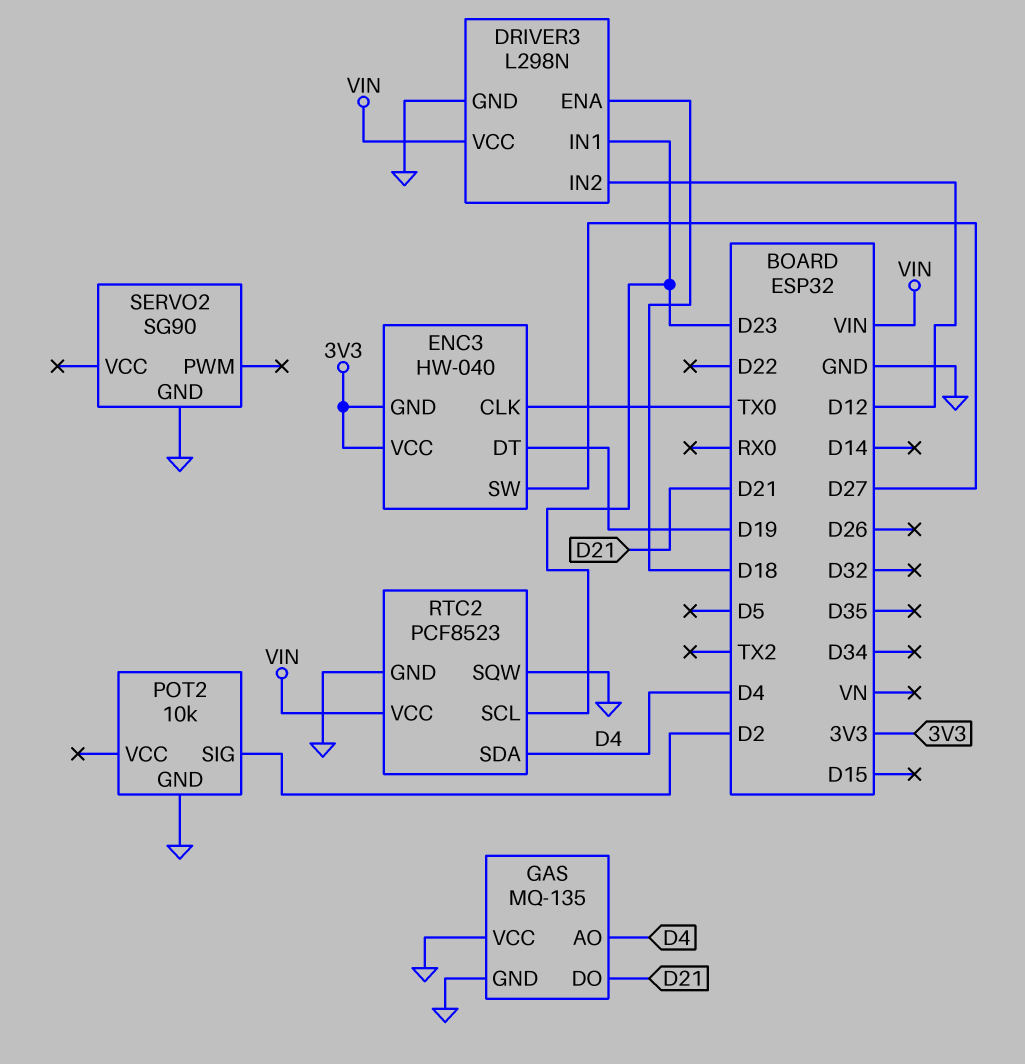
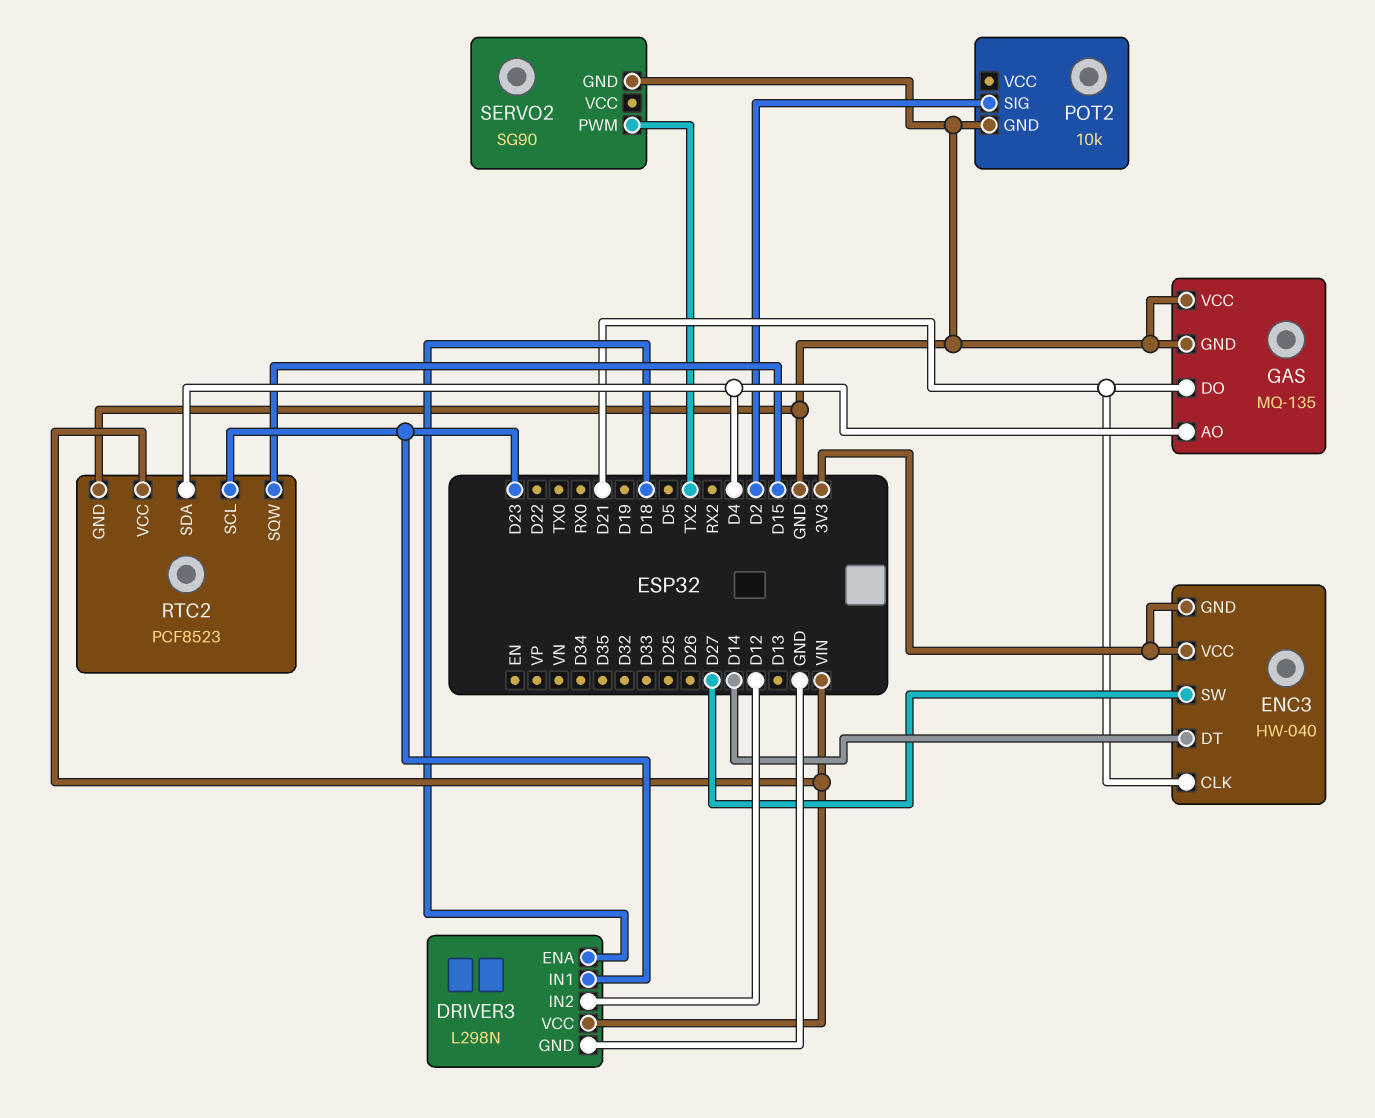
ENC3 pin CLK: TX0 -> D21
ENC3 pin DT: D19 -> D14
RTC2 pin SQW: GND -> D15
SERVO2 pin PWM: none -> TX2

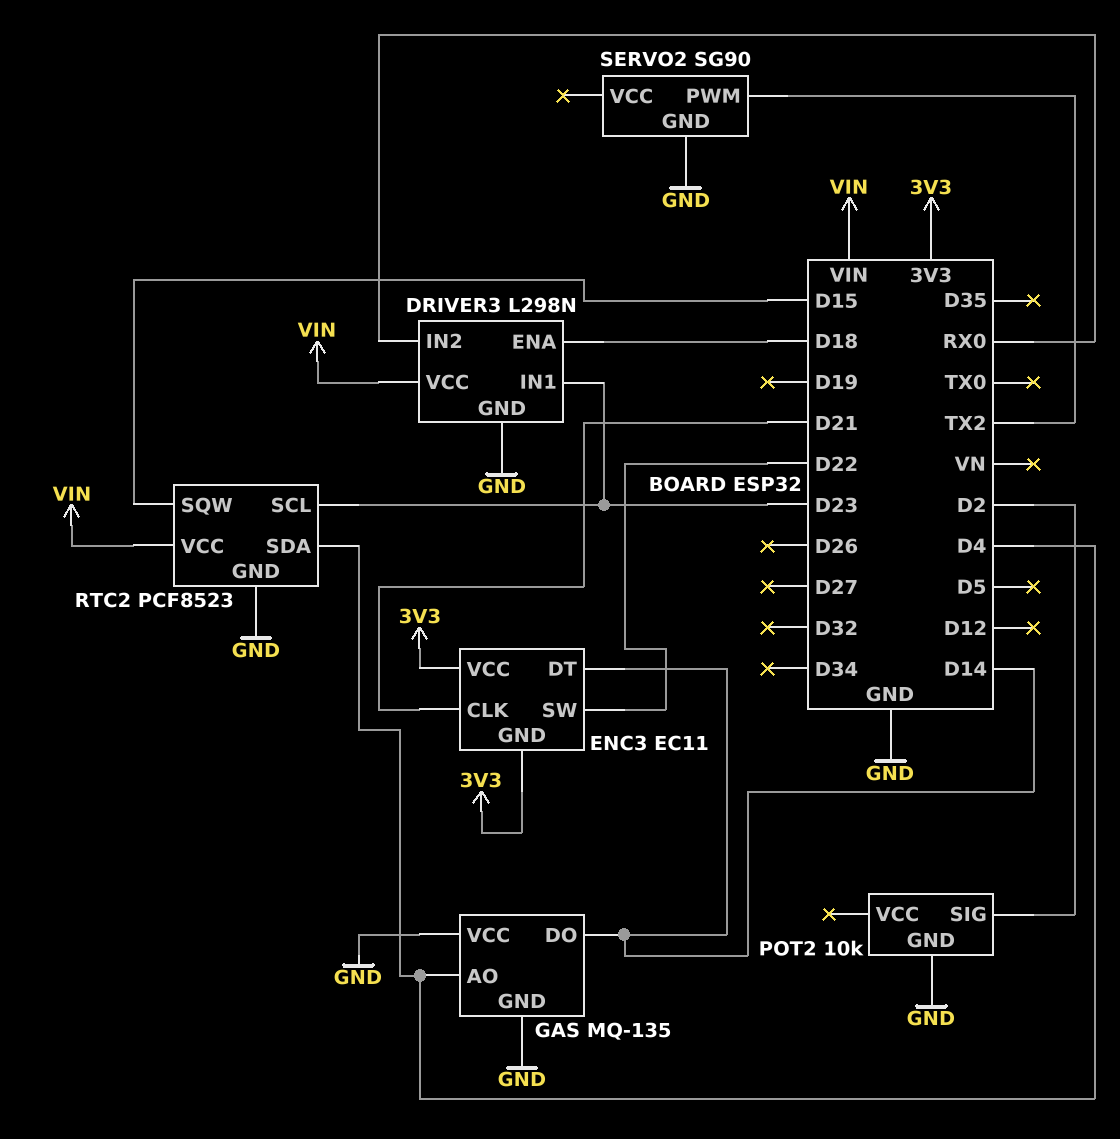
DRIVER3 pin IN2: D12 -> RX0
ENC3: HW-040 -> EC11
ENC3 pin SW: D27 -> D22
GAS pin DO: D21 -> D14

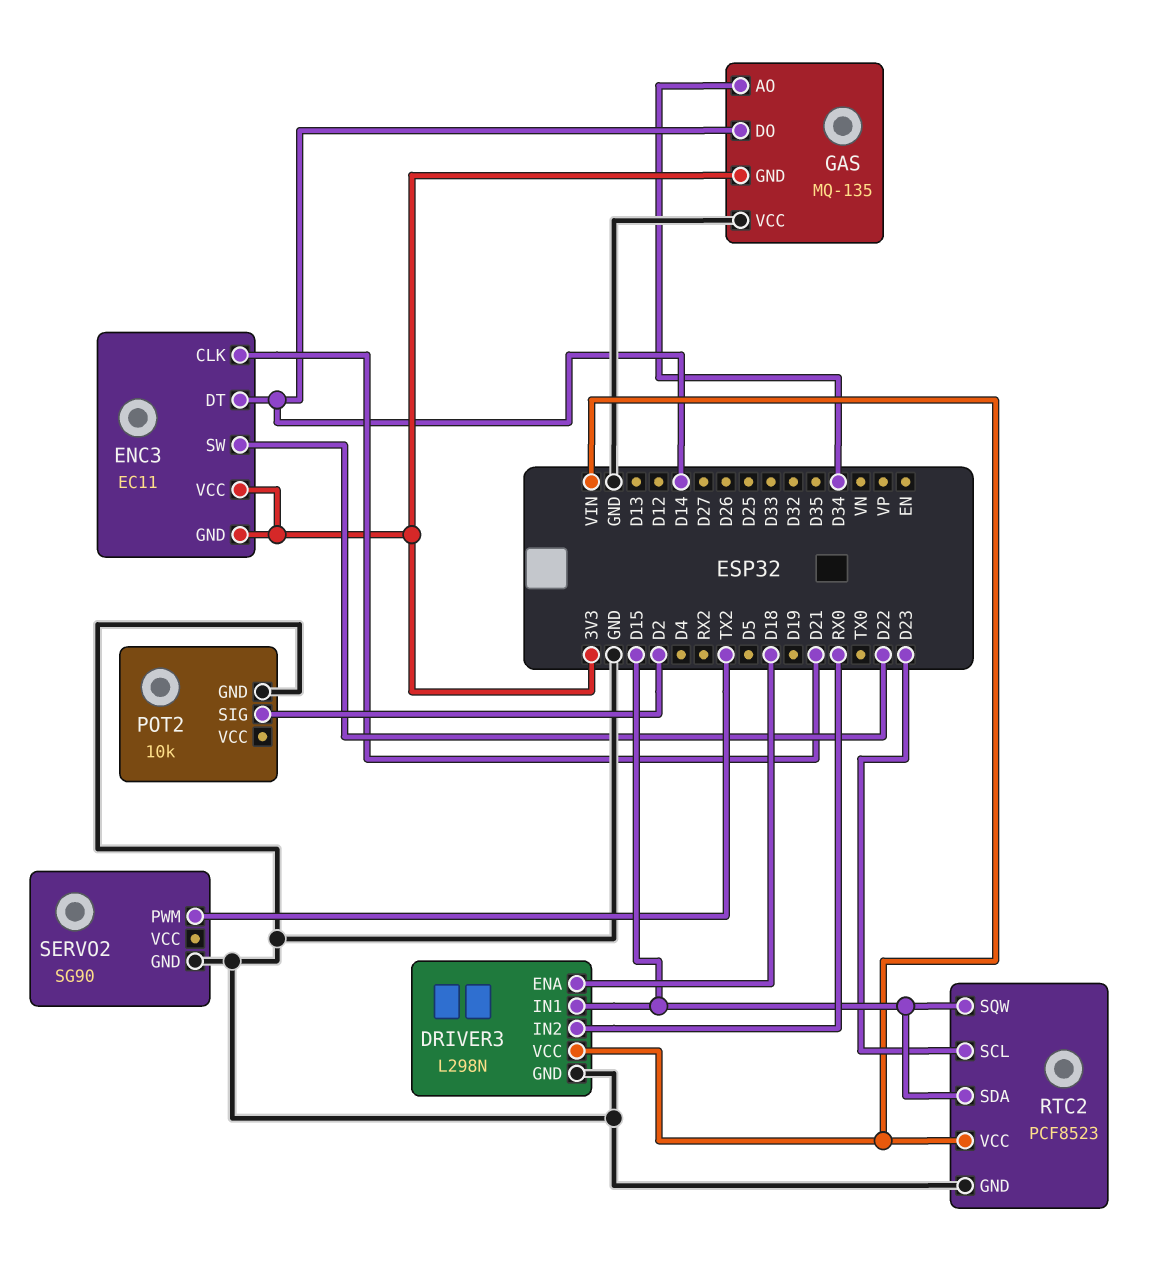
DRIVER3 pin IN1: D23 -> D15
GAS pin AO: D4 -> D34
GAS pin GND: GND -> 3V3
RTC2 pin SDA: D4 -> D15

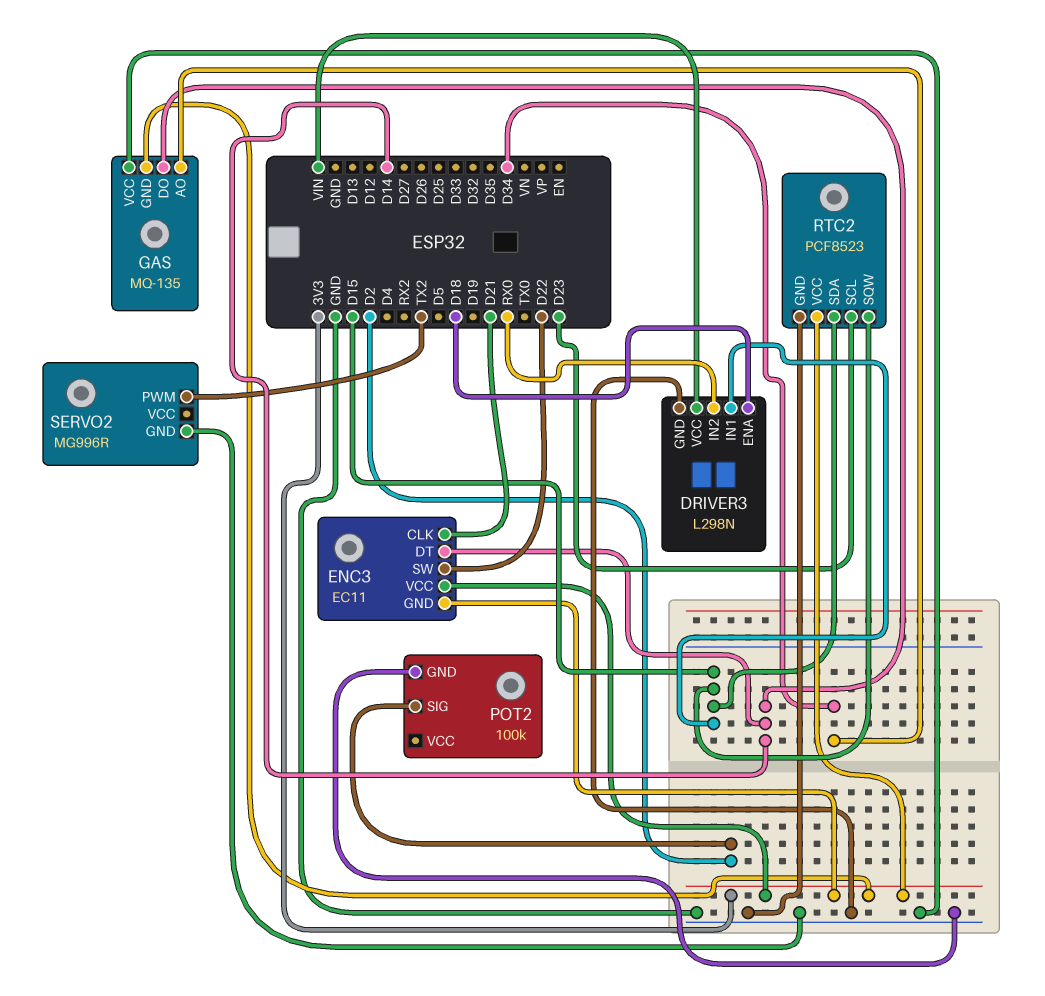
POT2: 10k -> 100k
RTC2 pin VCC: VIN -> 3V3
SERVO2: SG90 -> MG996R

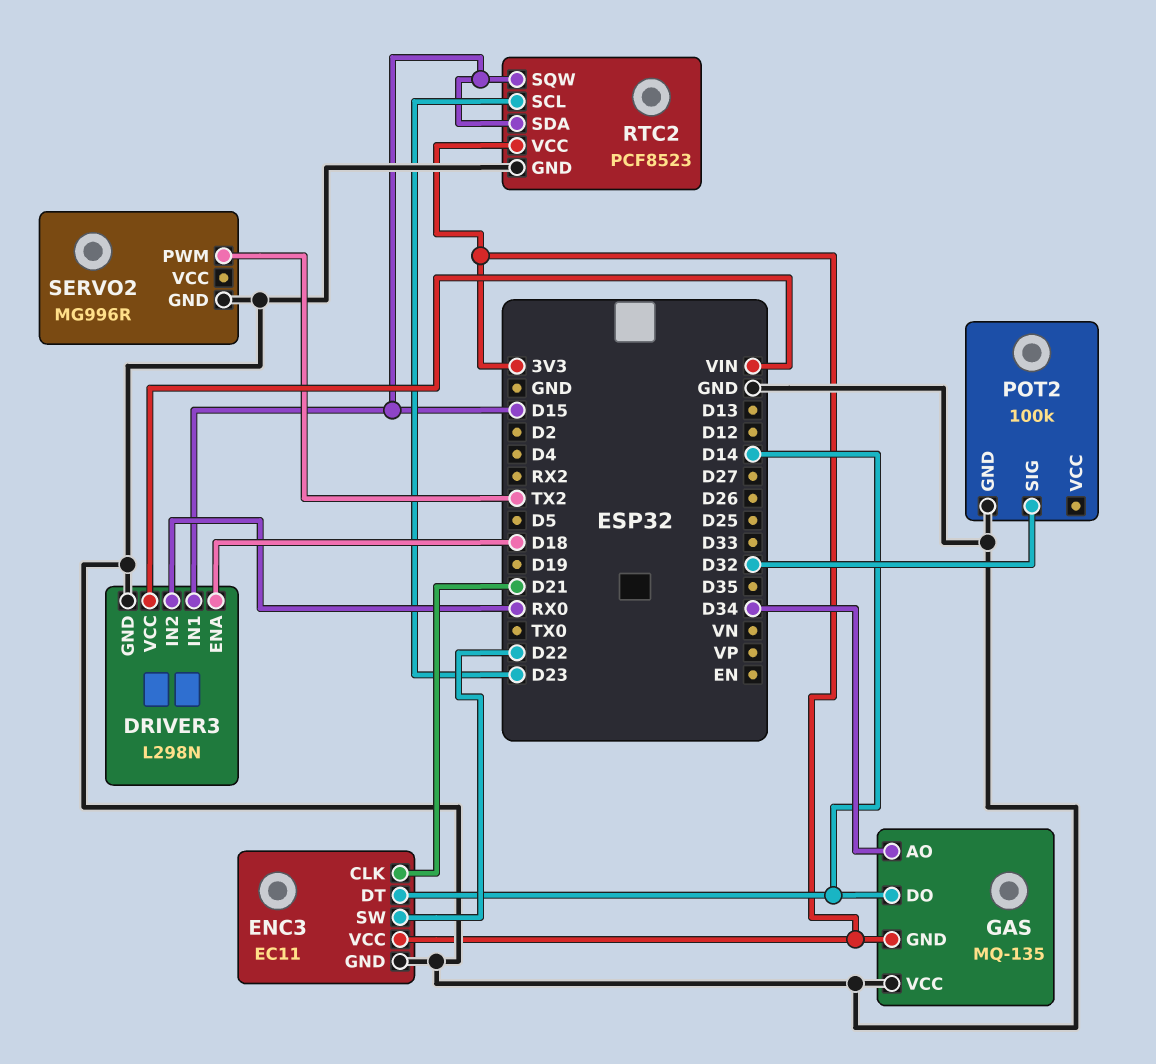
ENC3 pin GND: 3V3 -> GND
POT2 pin SIG: D2 -> D32

